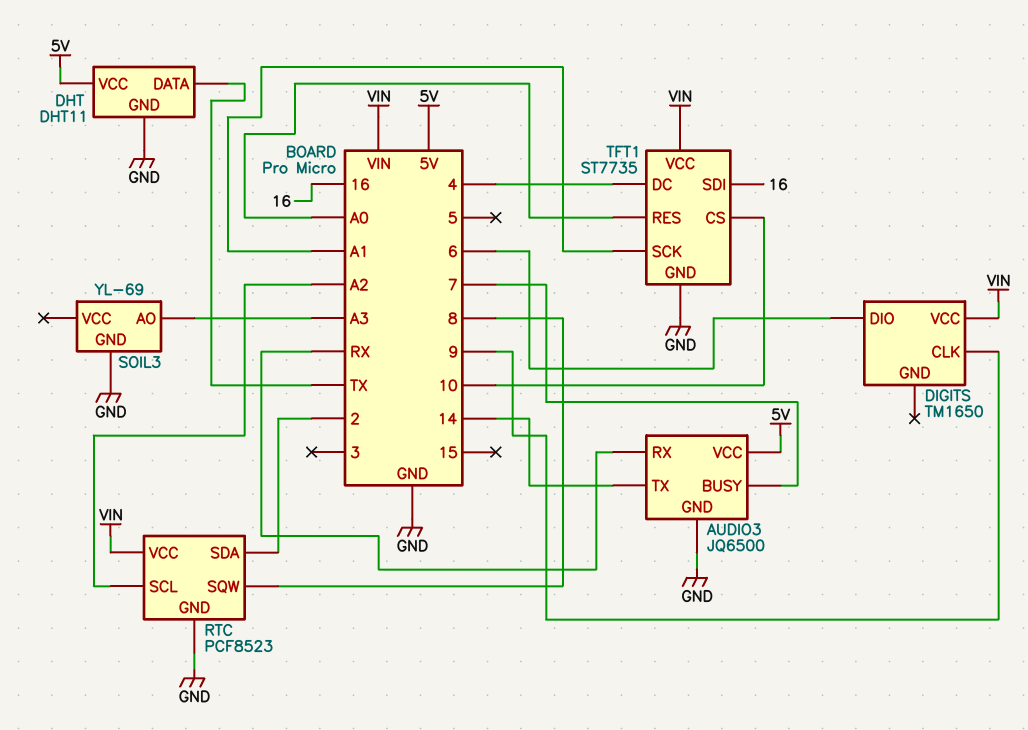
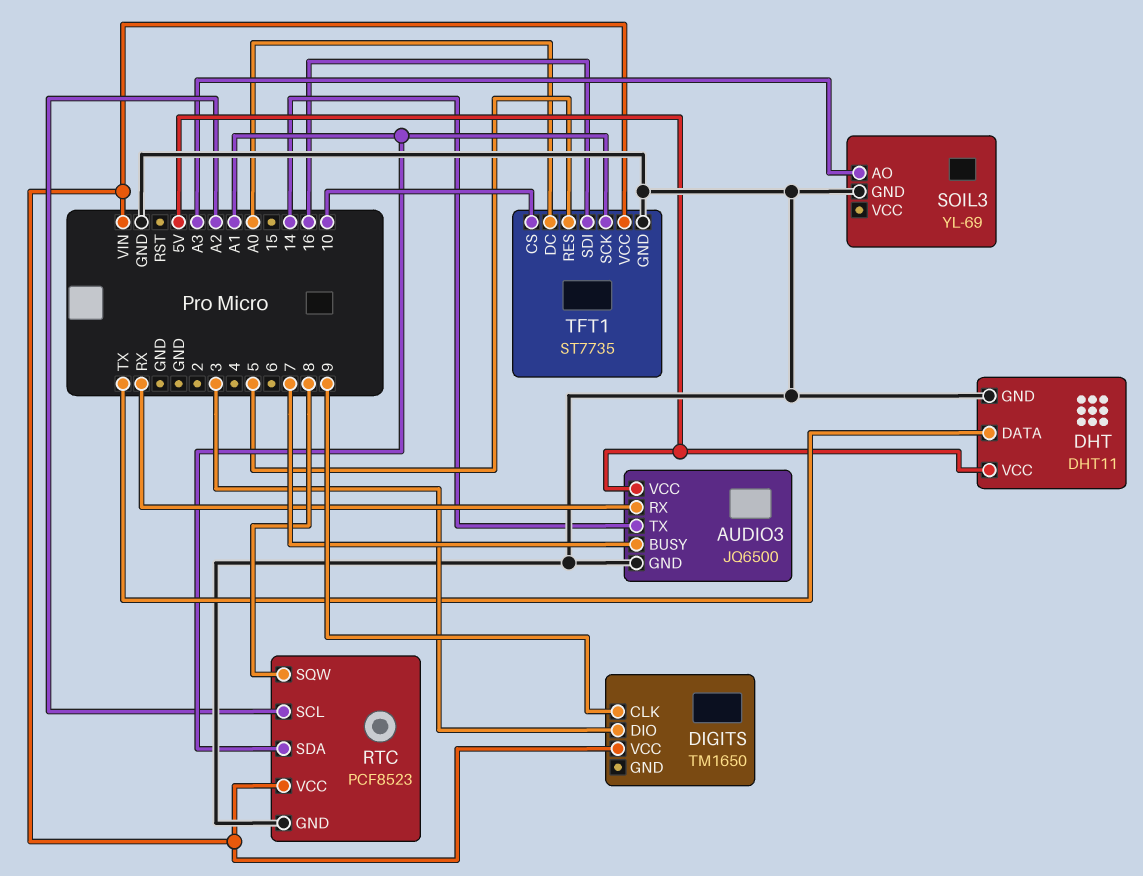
DIGITS pin DIO: 6 -> 3
RTC pin SDA: 2 -> A1
TFT1 pin DC: 4 -> A0
TFT1 pin RES: A0 -> 5

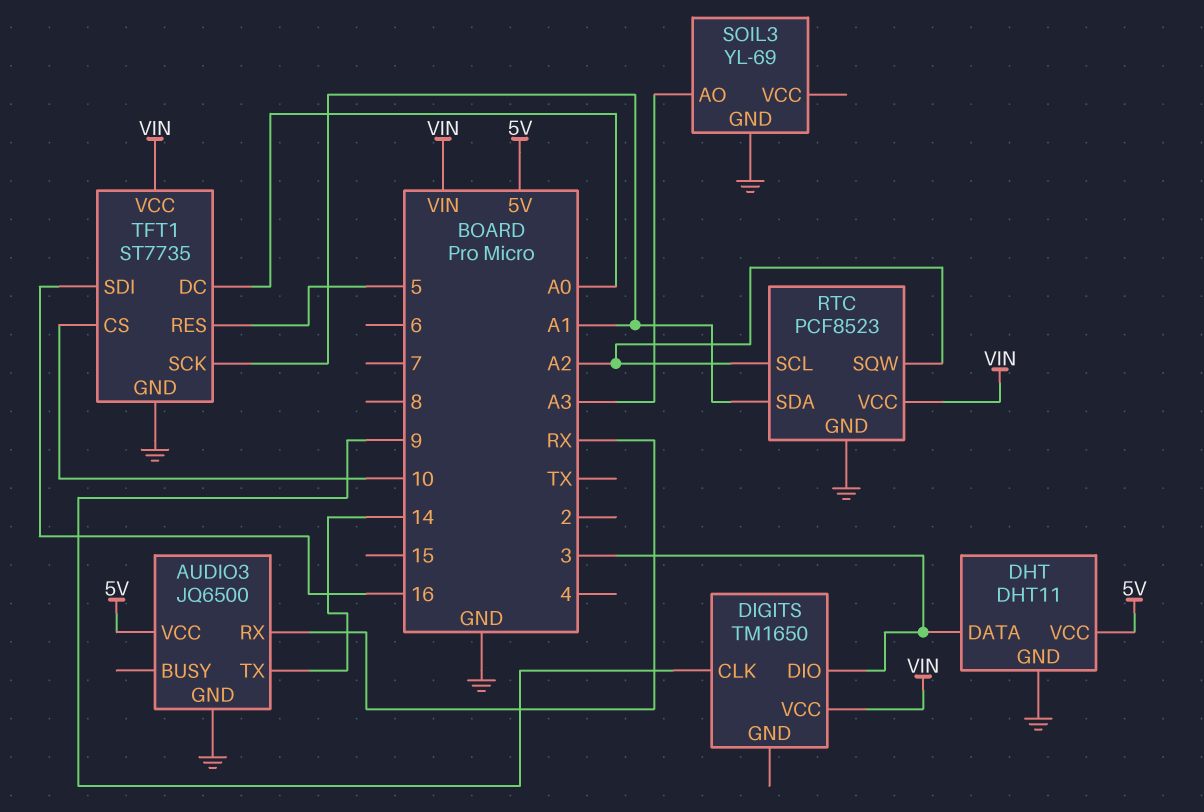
AUDIO3 pin BUSY: 7 -> none
DHT pin DATA: TX -> 3
RTC pin SQW: 8 -> A2

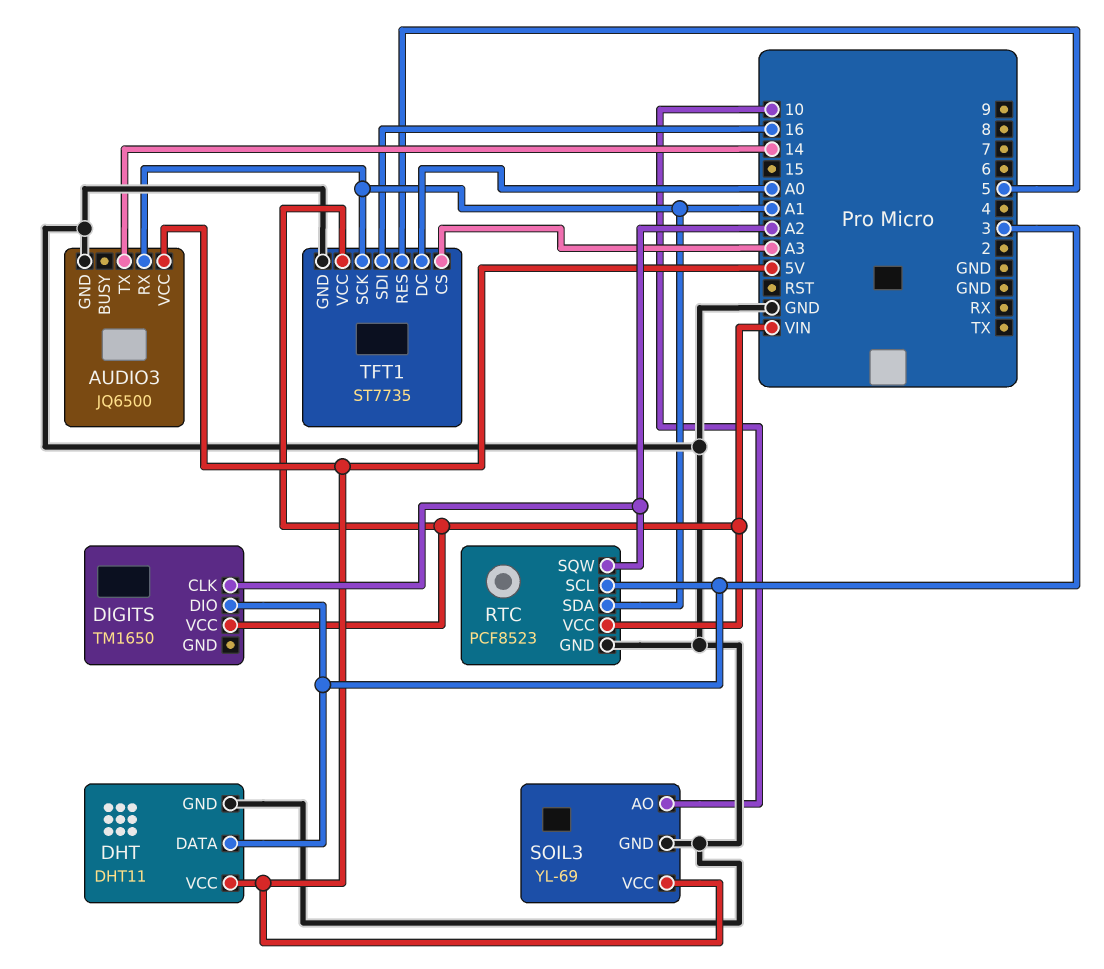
AUDIO3 pin RX: RX -> A1
DIGITS pin CLK: 9 -> A2
RTC pin SCL: A2 -> 3
SOIL3 pin AO: A3 -> 10
SOIL3 pin VCC: none -> 5V
TFT1 pin CS: 10 -> A3

